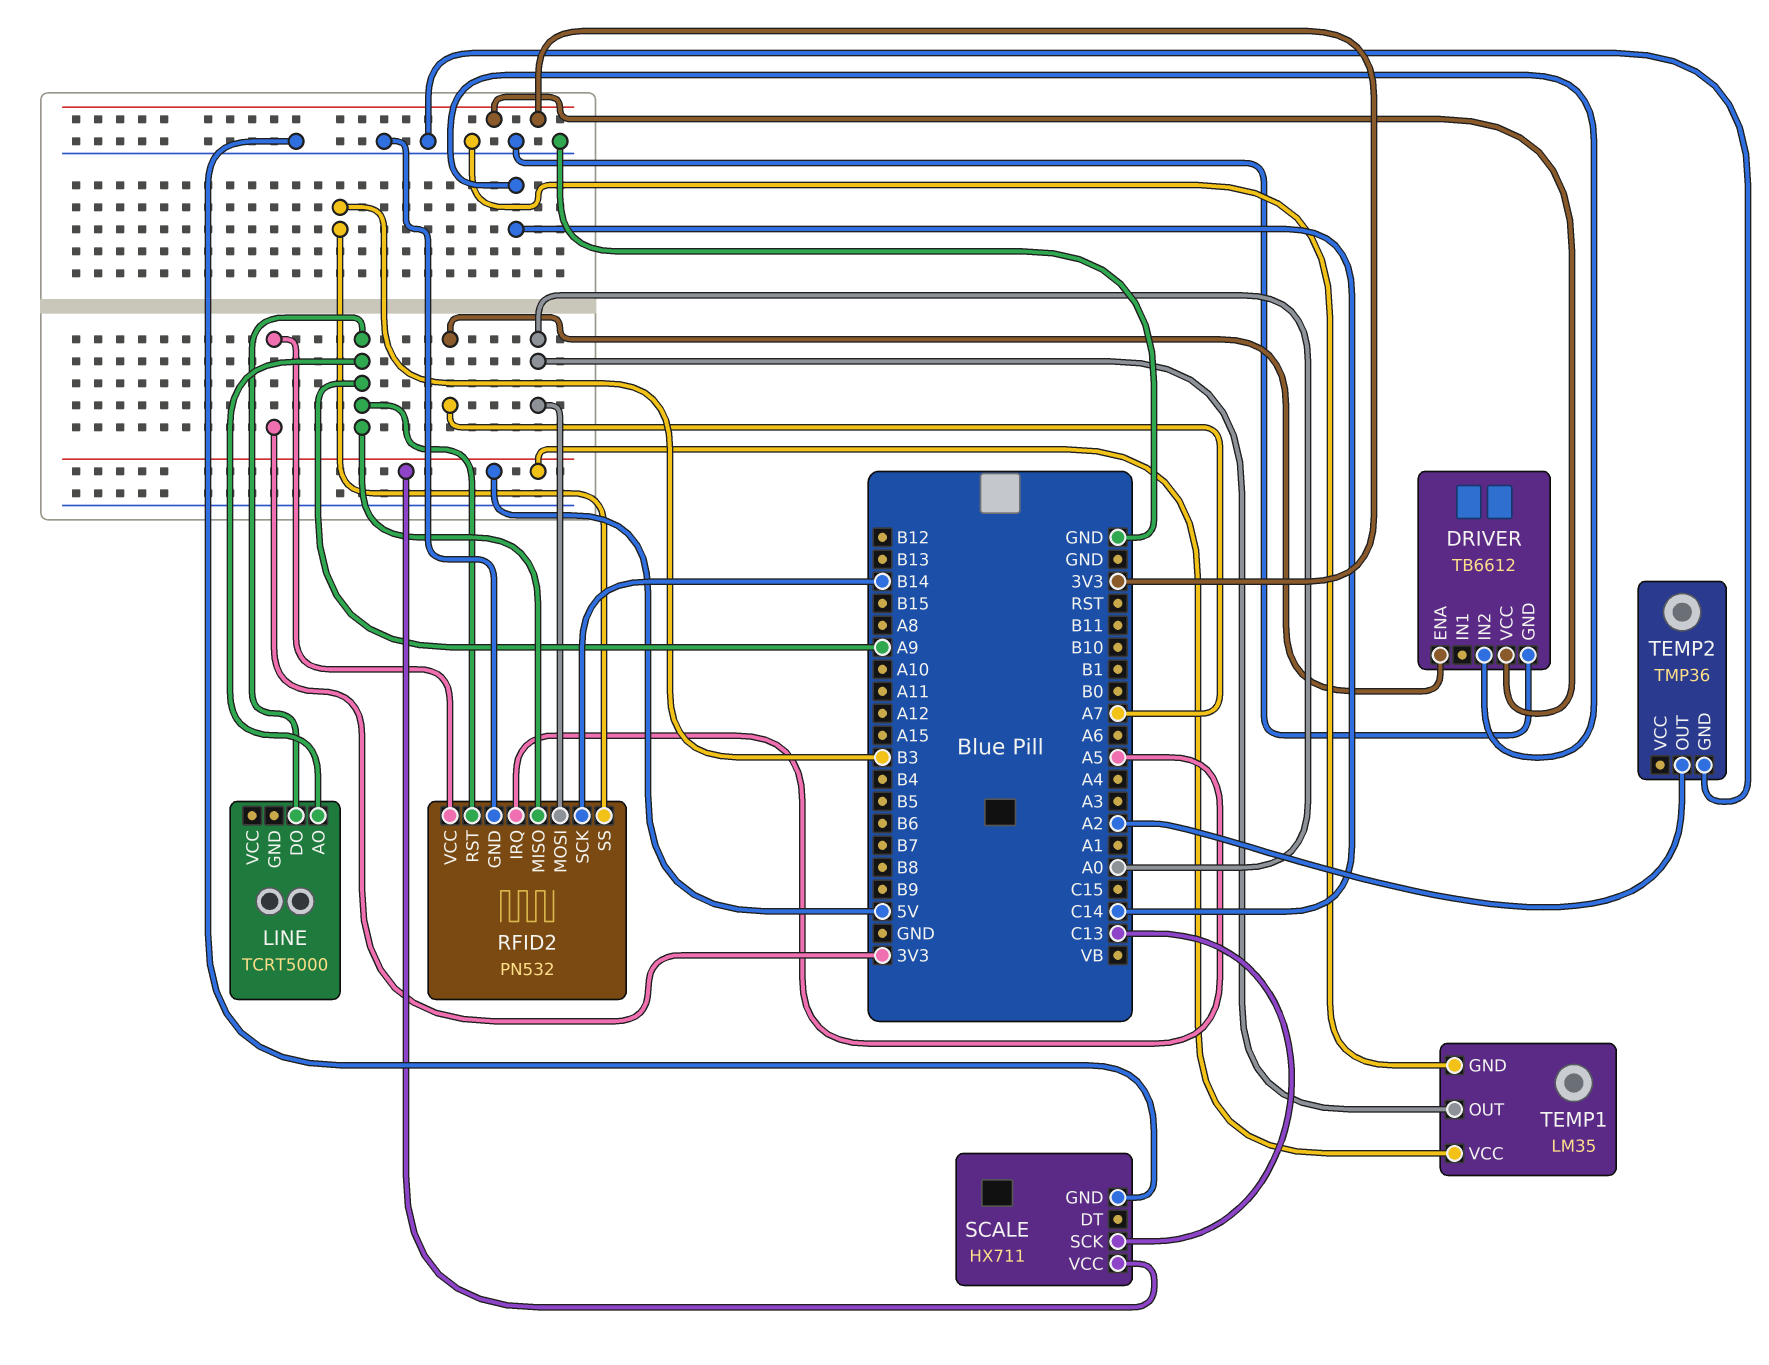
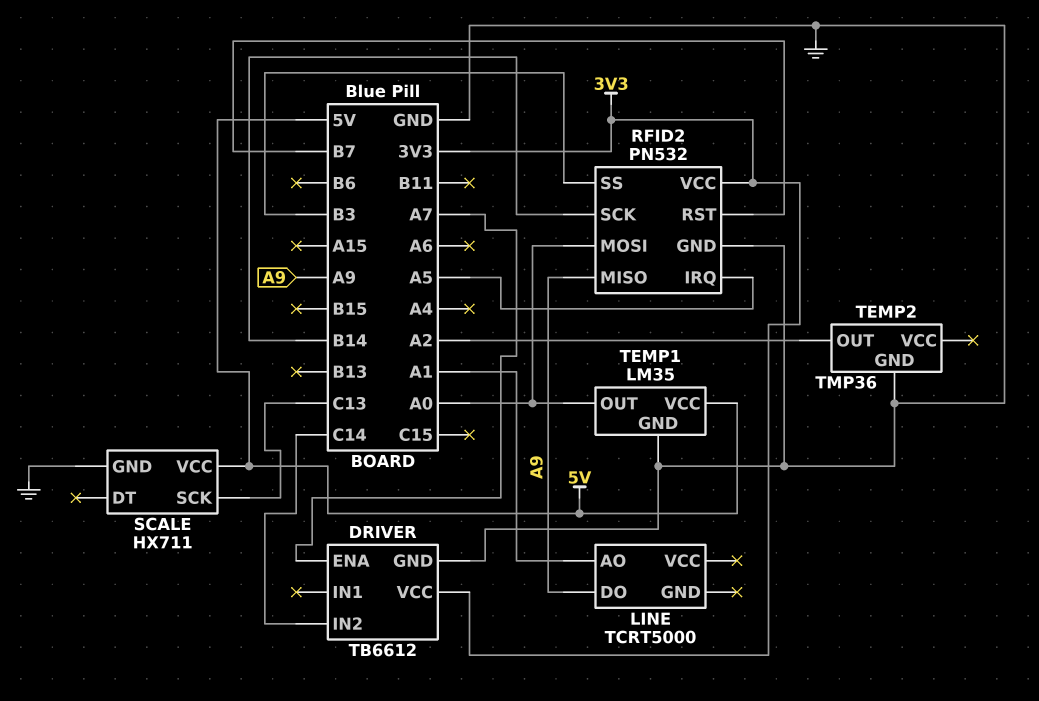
LINE pin AO: A9 -> A1
RFID2 pin RST: A9 -> B7

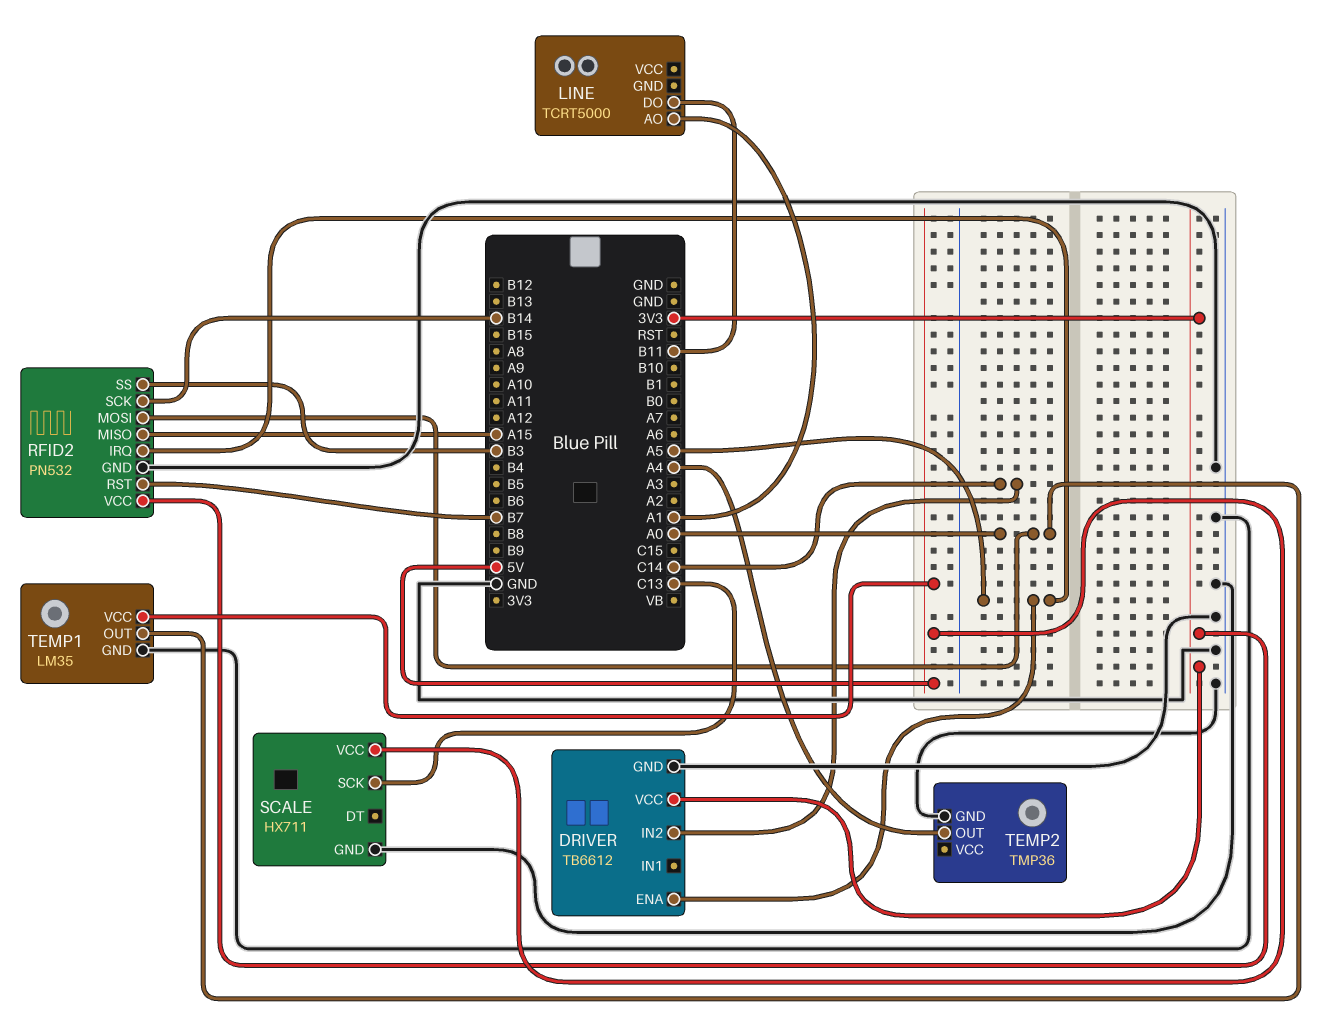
DRIVER pin ENA: A7 -> A5
LINE pin DO: A9 -> B11
RFID2 pin MISO: A9 -> A15
TEMP2 pin OUT: A2 -> A4

